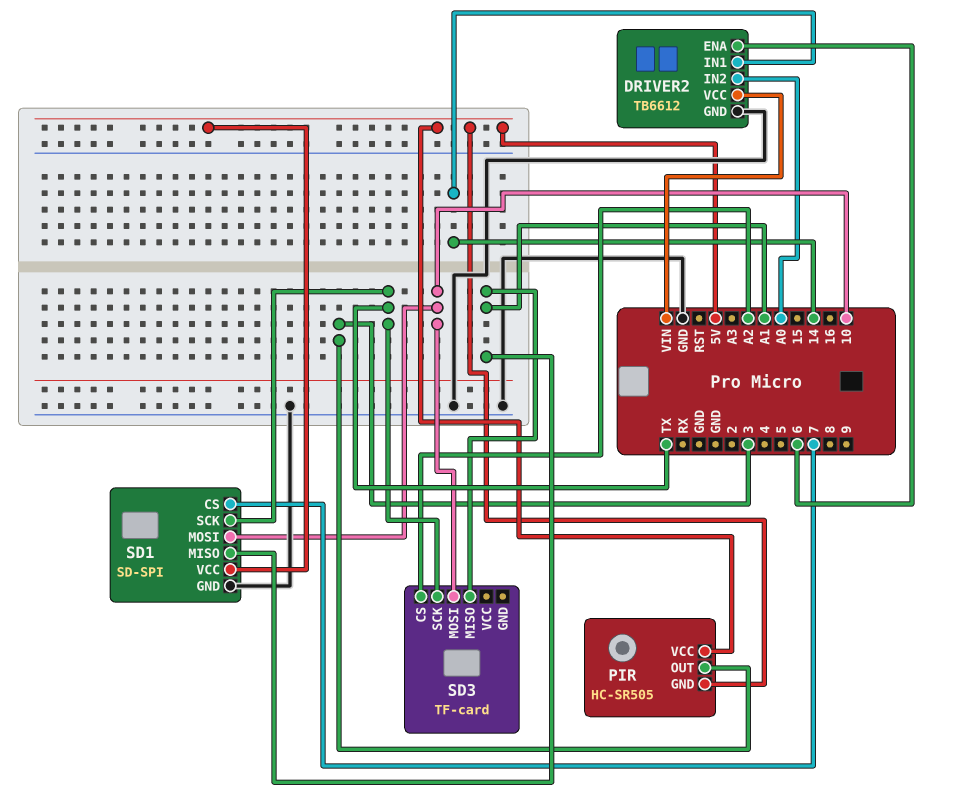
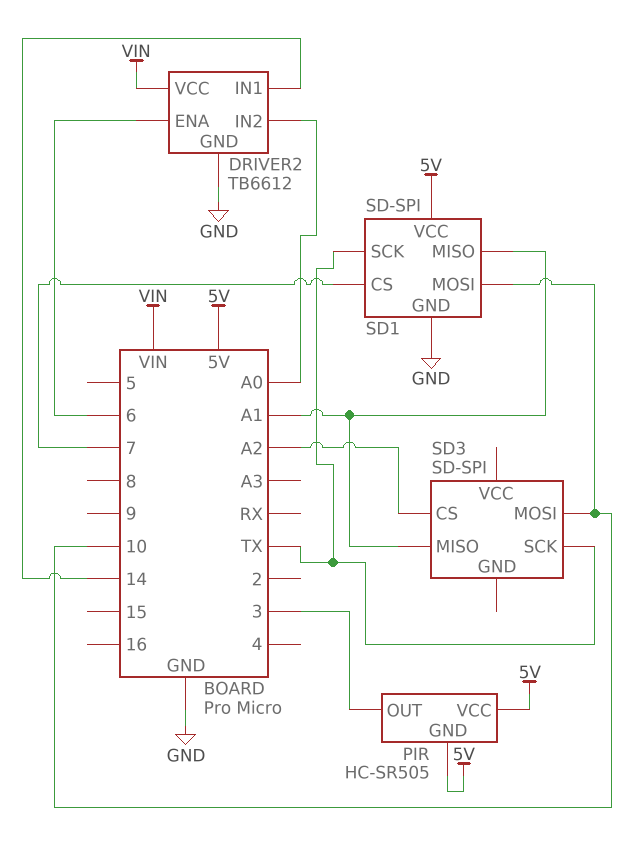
SD3: TF-card -> SD-SPI

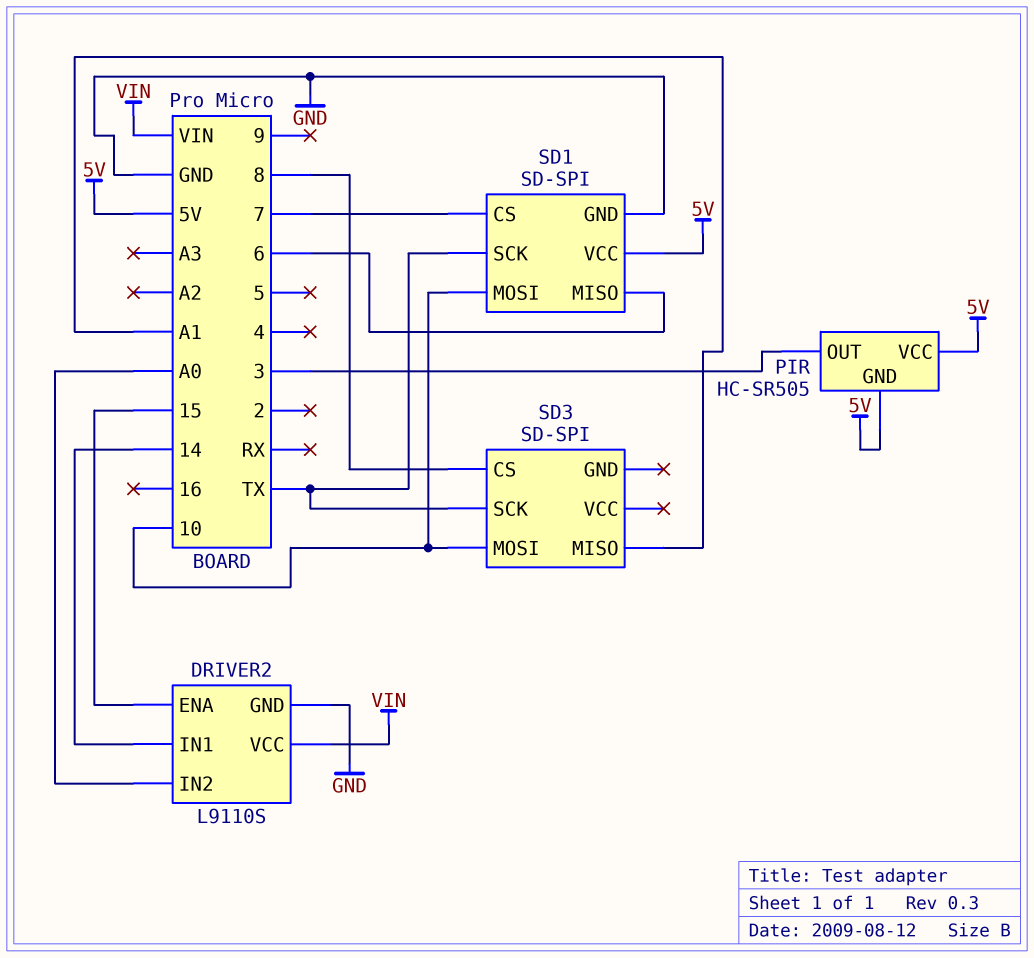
DRIVER2: TB6612 -> L9110S
DRIVER2 pin ENA: 6 -> 15
SD1 pin MISO: A1 -> 6
SD3 pin CS: A2 -> 8

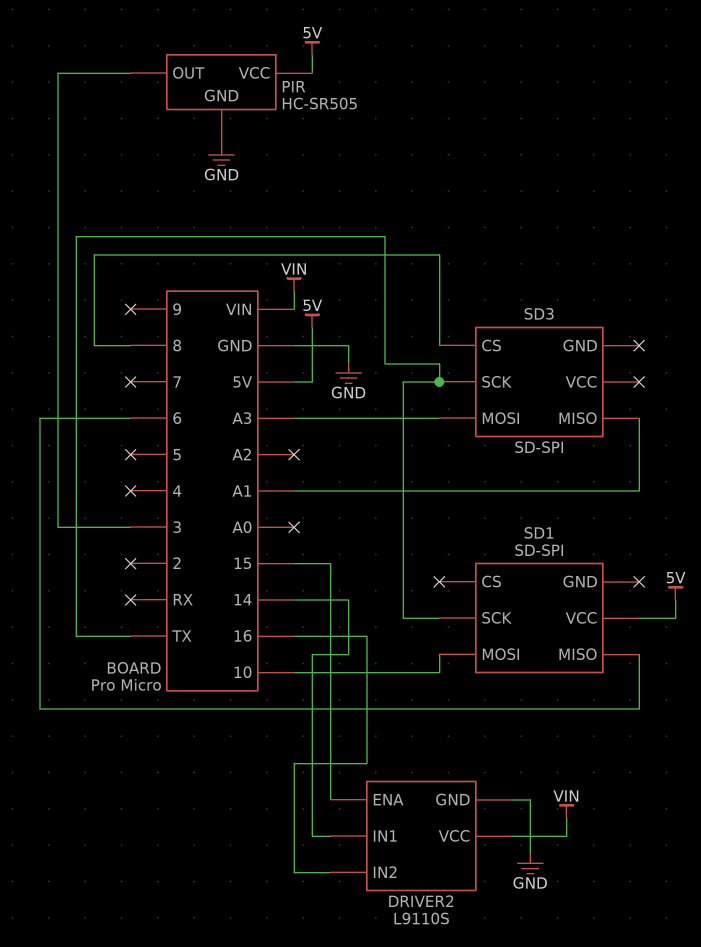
DRIVER2 pin IN2: A0 -> 16
PIR pin GND: 5V -> GND
SD1 pin CS: 7 -> none
SD1 pin GND: GND -> none
SD3 pin MOSI: 10 -> A3

